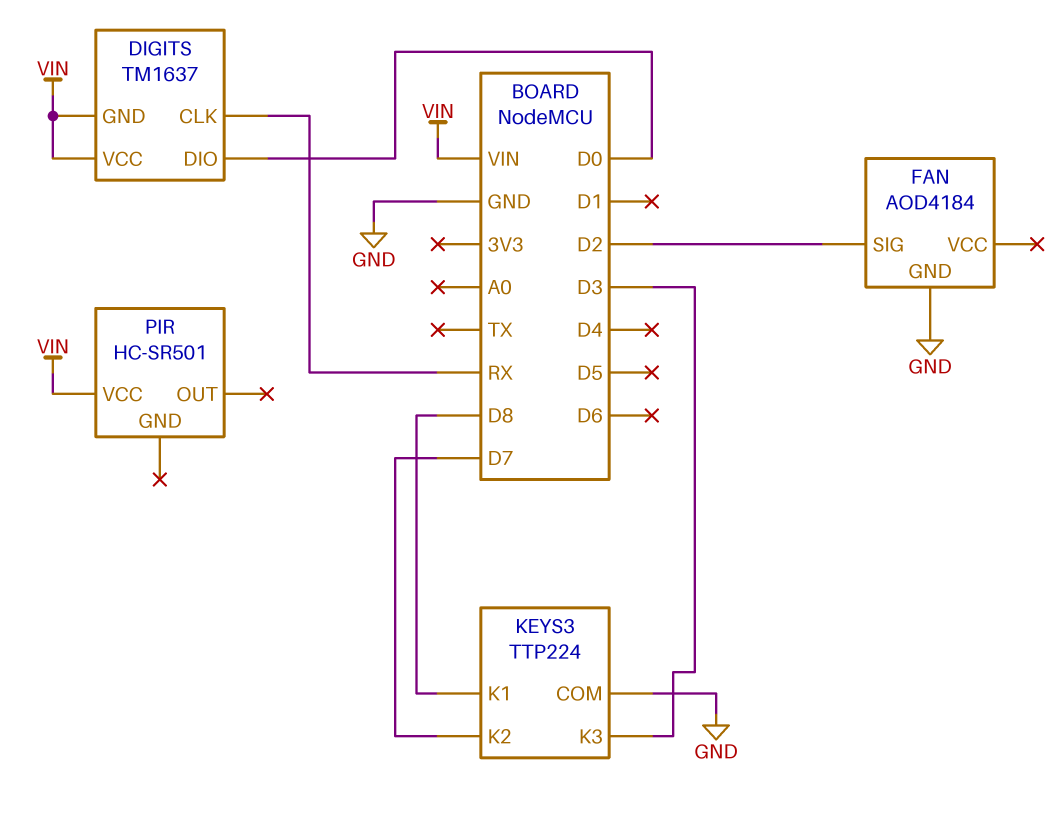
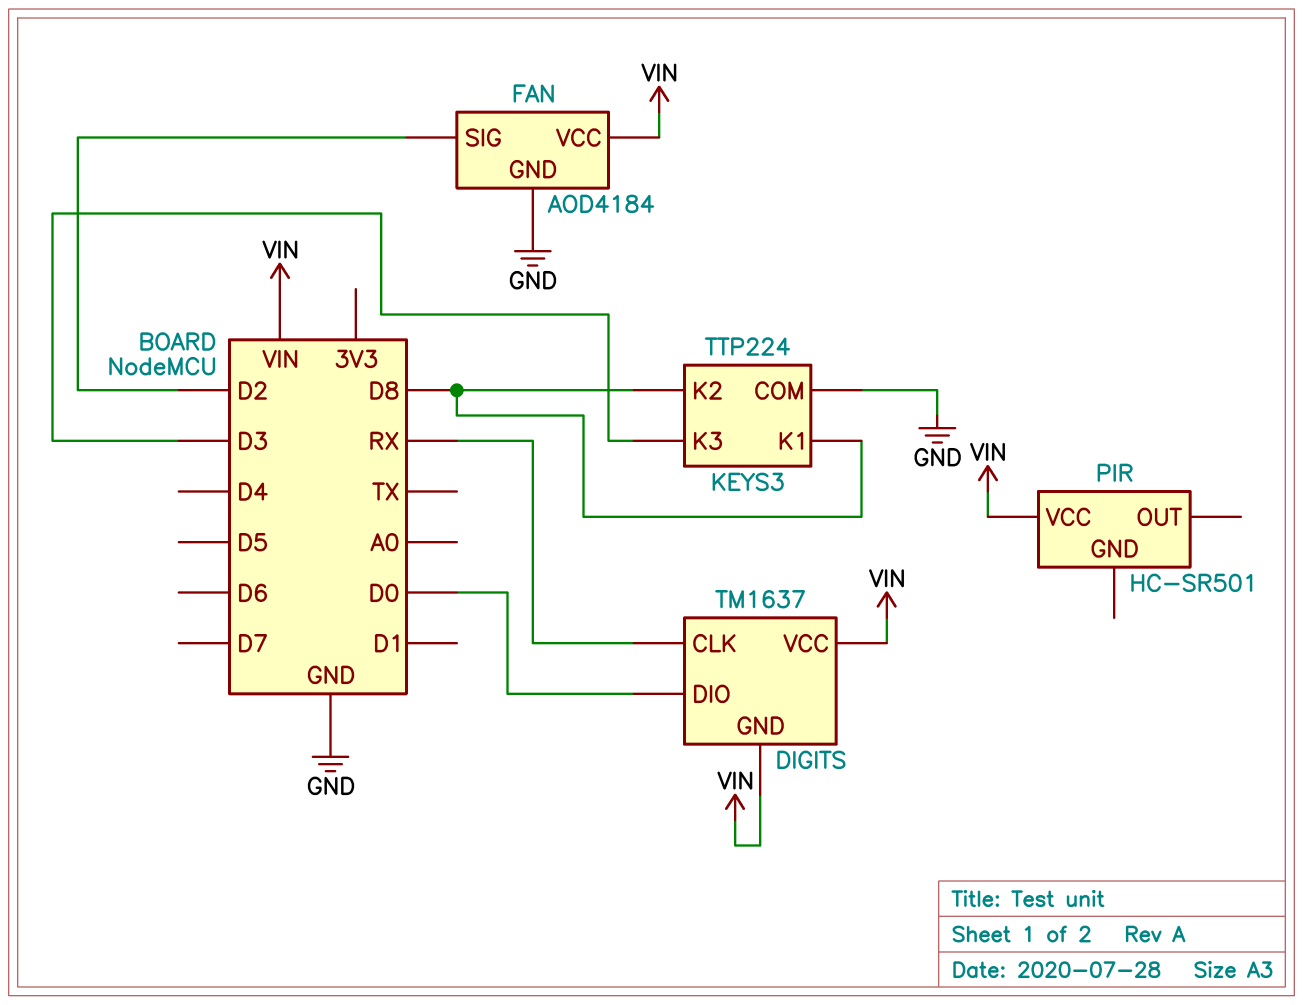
FAN pin VCC: none -> VIN
KEYS3 pin K2: D7 -> D8

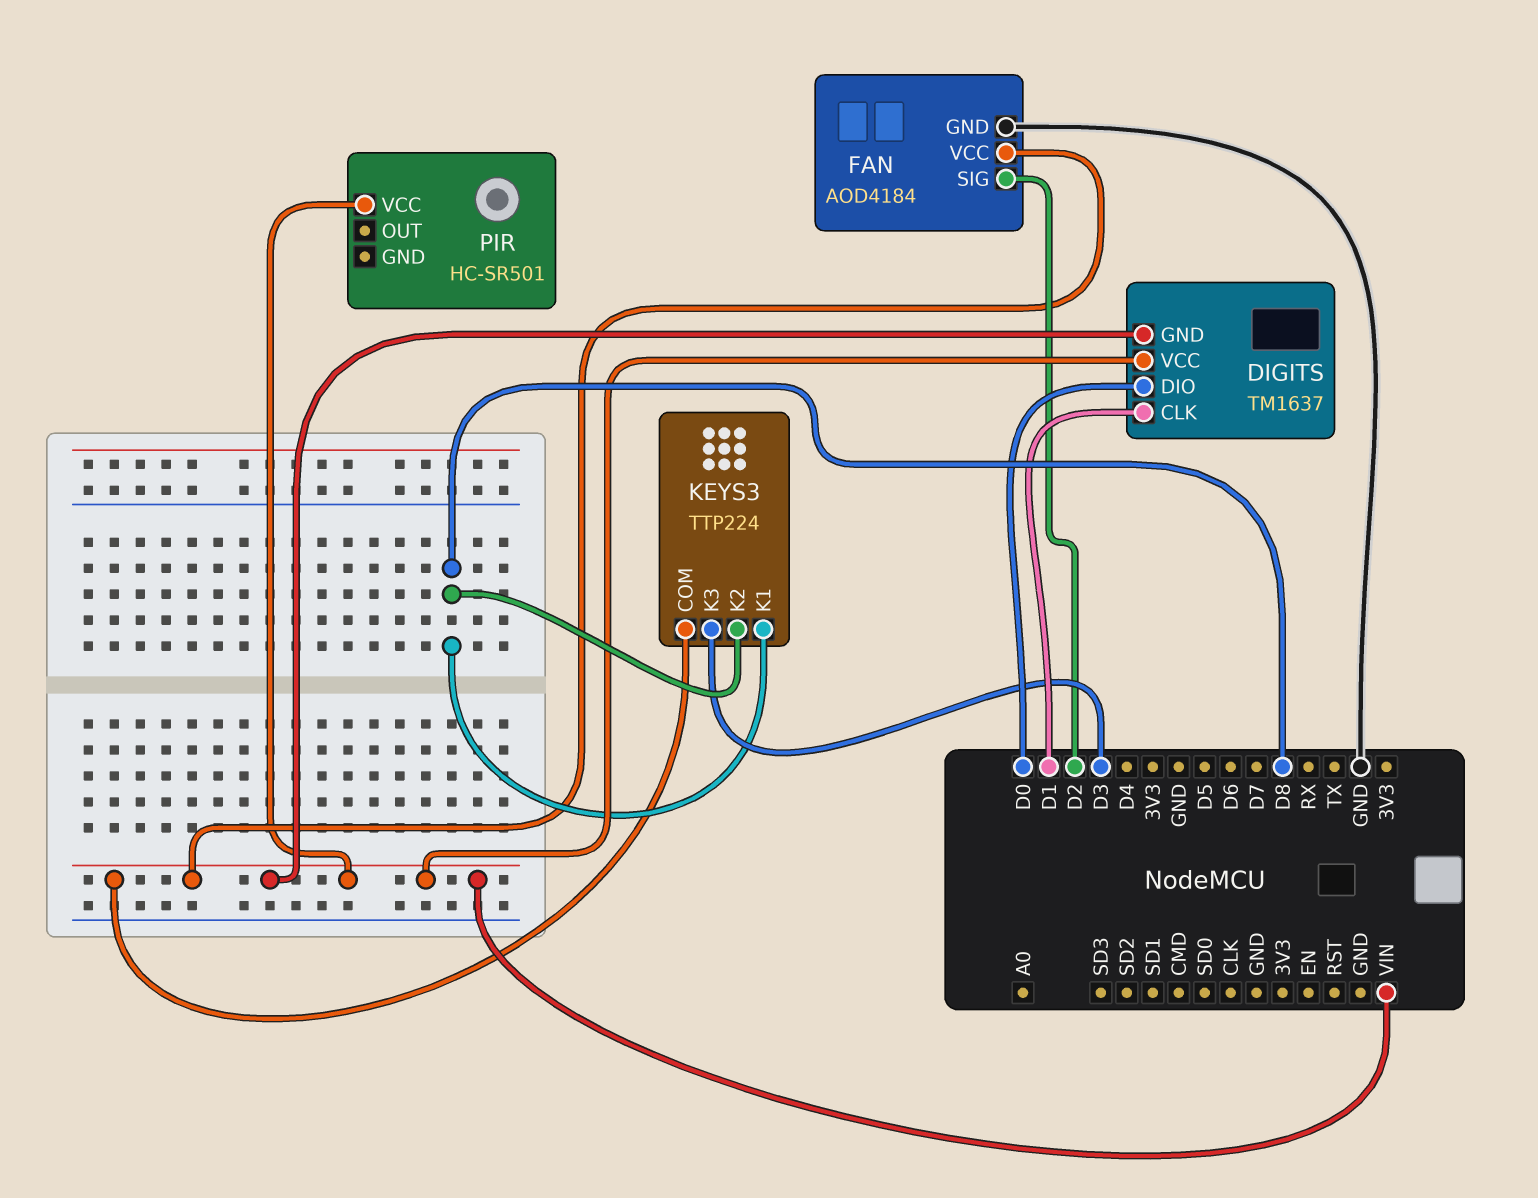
DIGITS pin CLK: RX -> D1
KEYS3 pin COM: GND -> VIN

